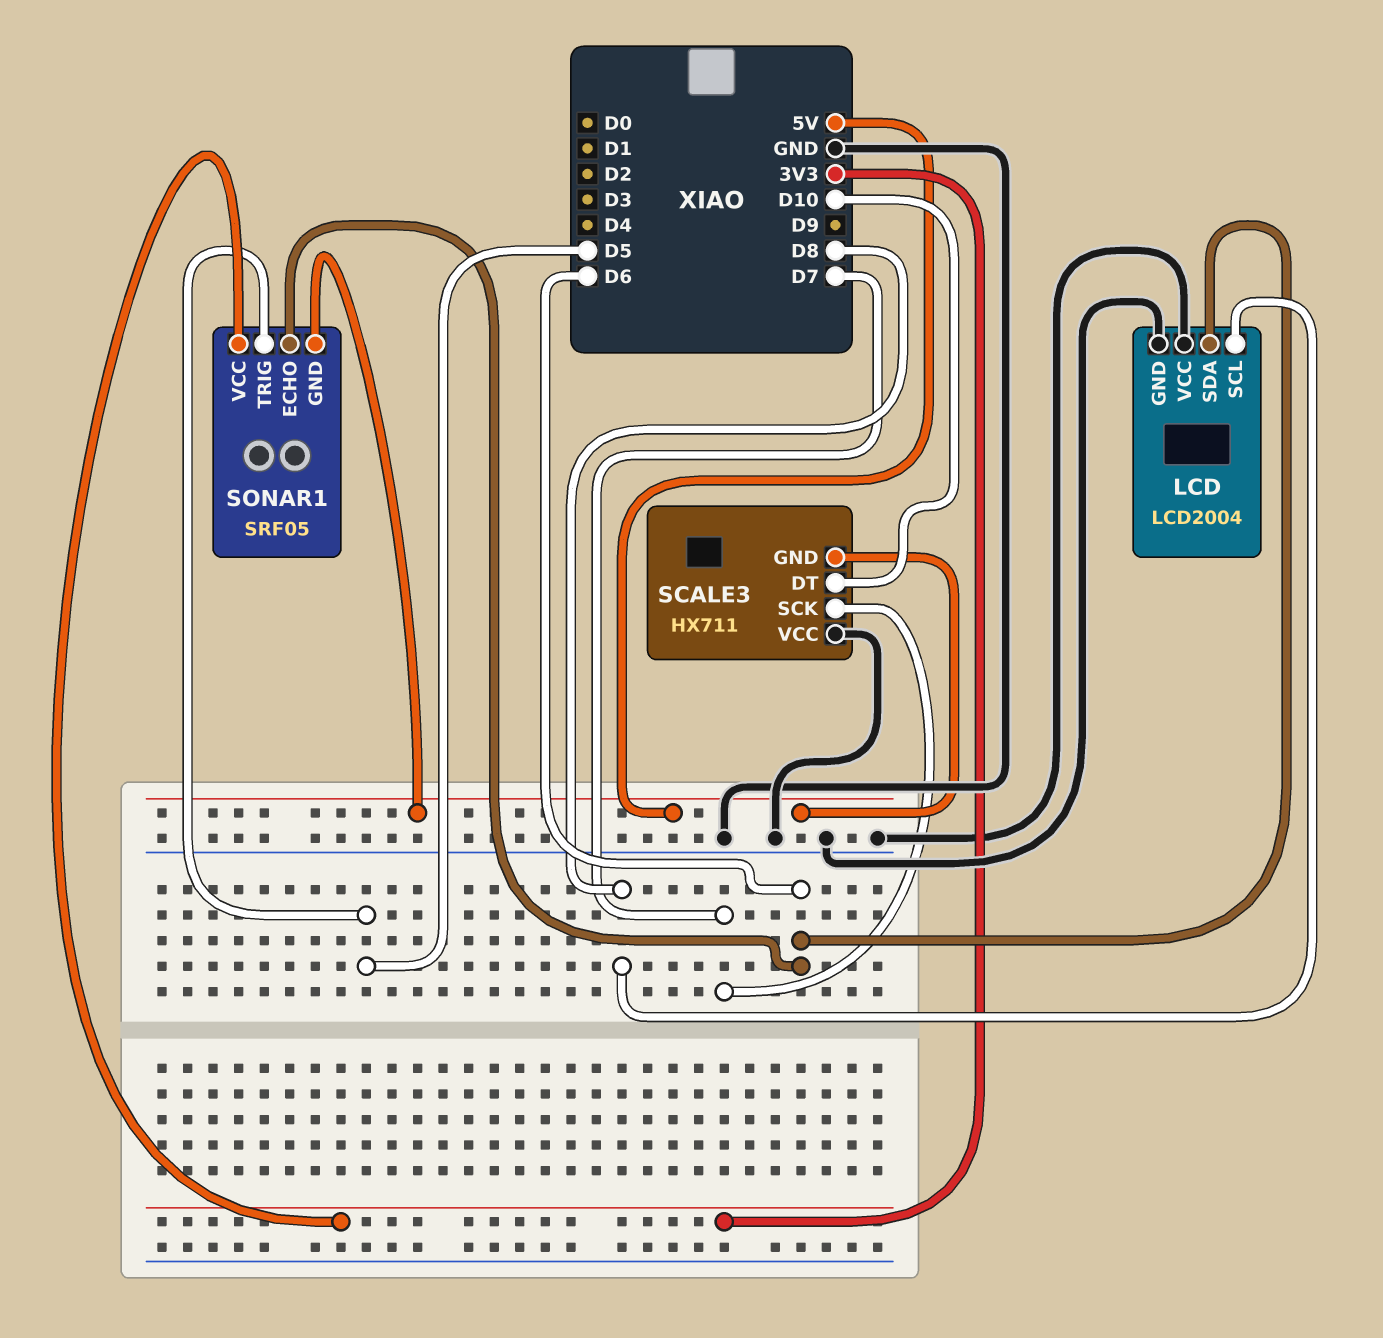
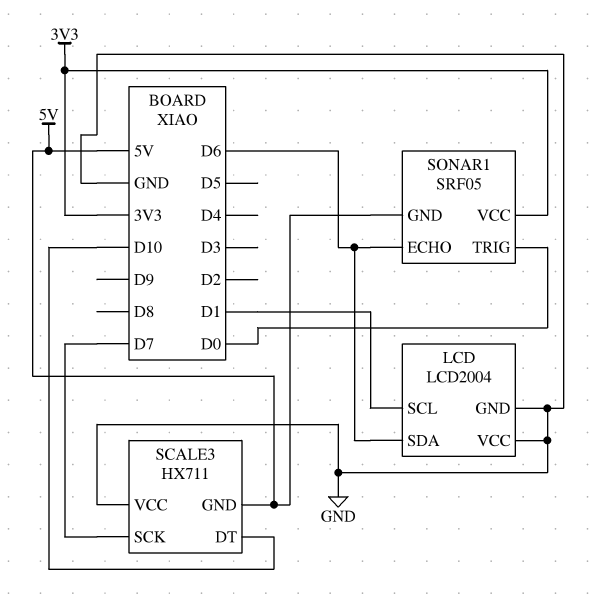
LCD pin SCL: D8 -> D1
SONAR1 pin TRIG: D5 -> D0

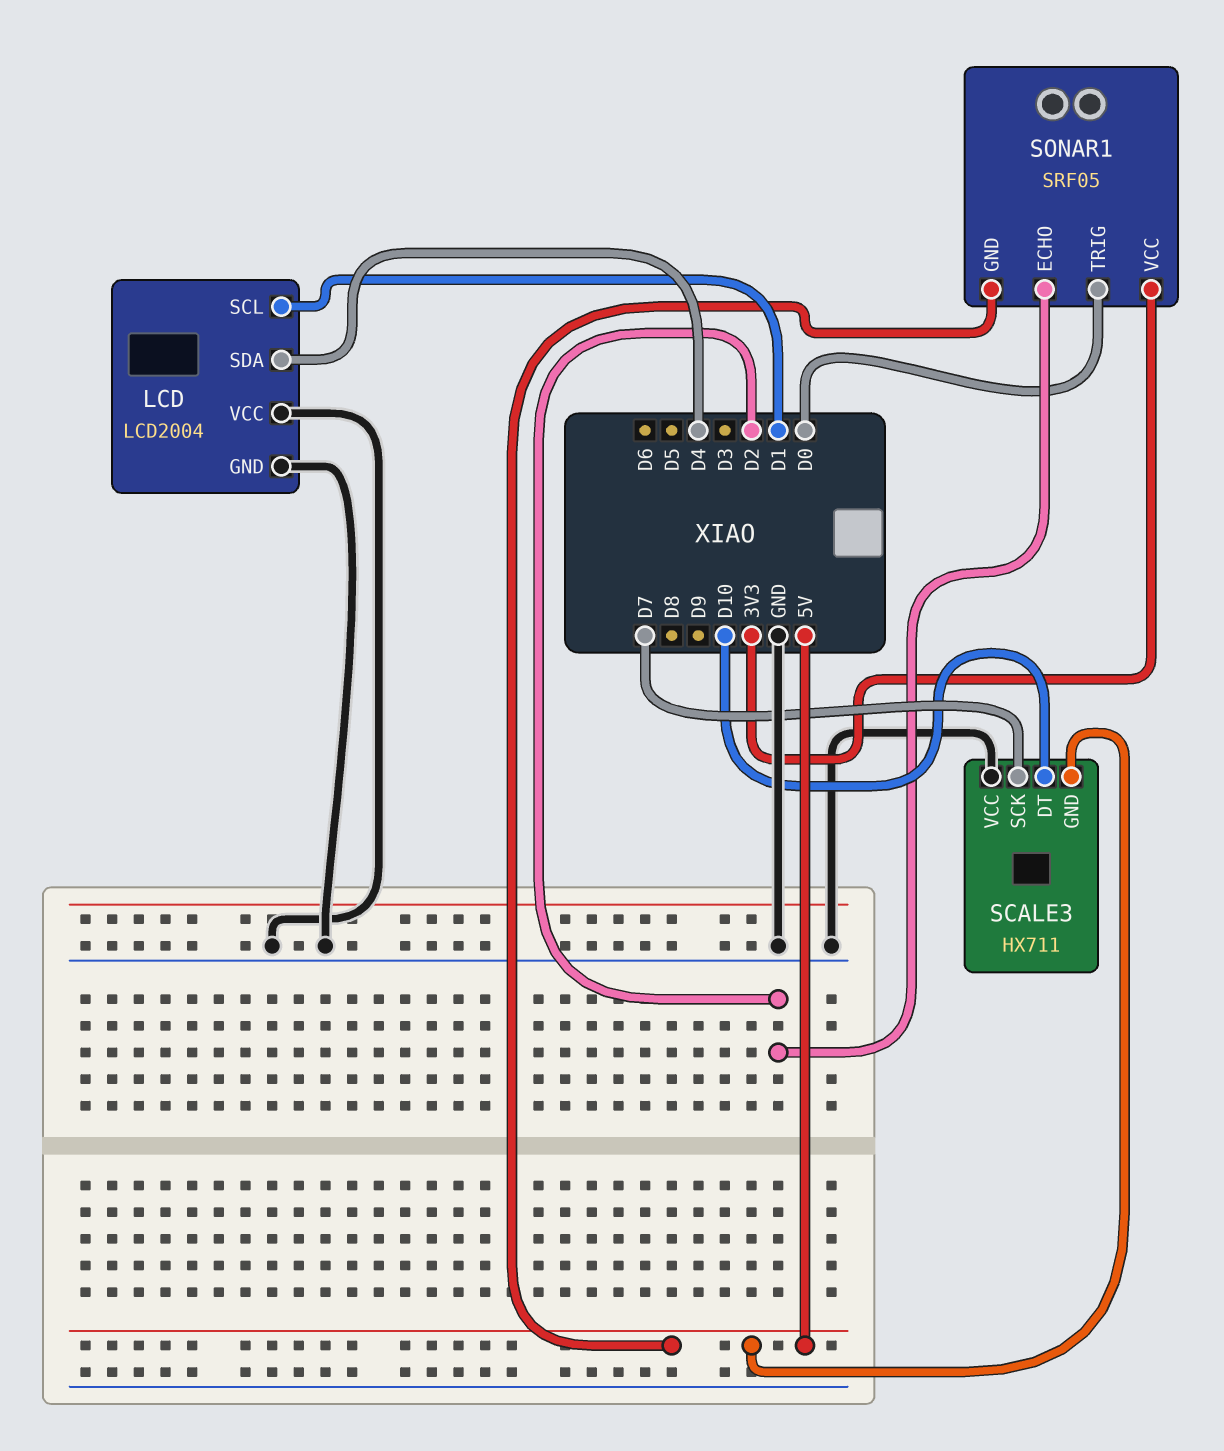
LCD pin SDA: D6 -> D4
SONAR1 pin ECHO: D6 -> D2

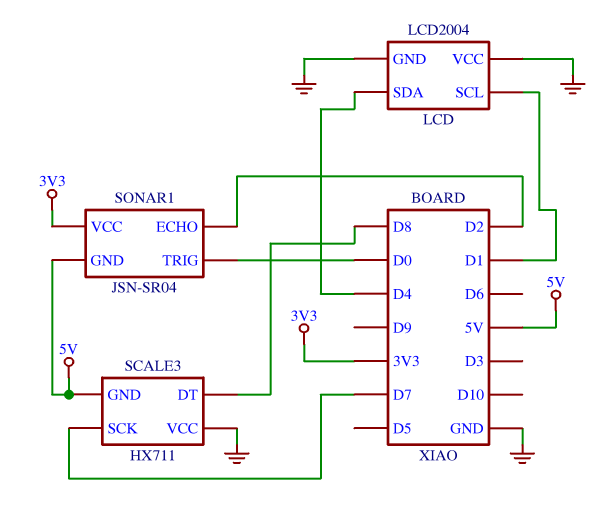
SCALE3 pin DT: D10 -> D8
SONAR1: SRF05 -> JSN-SR04

